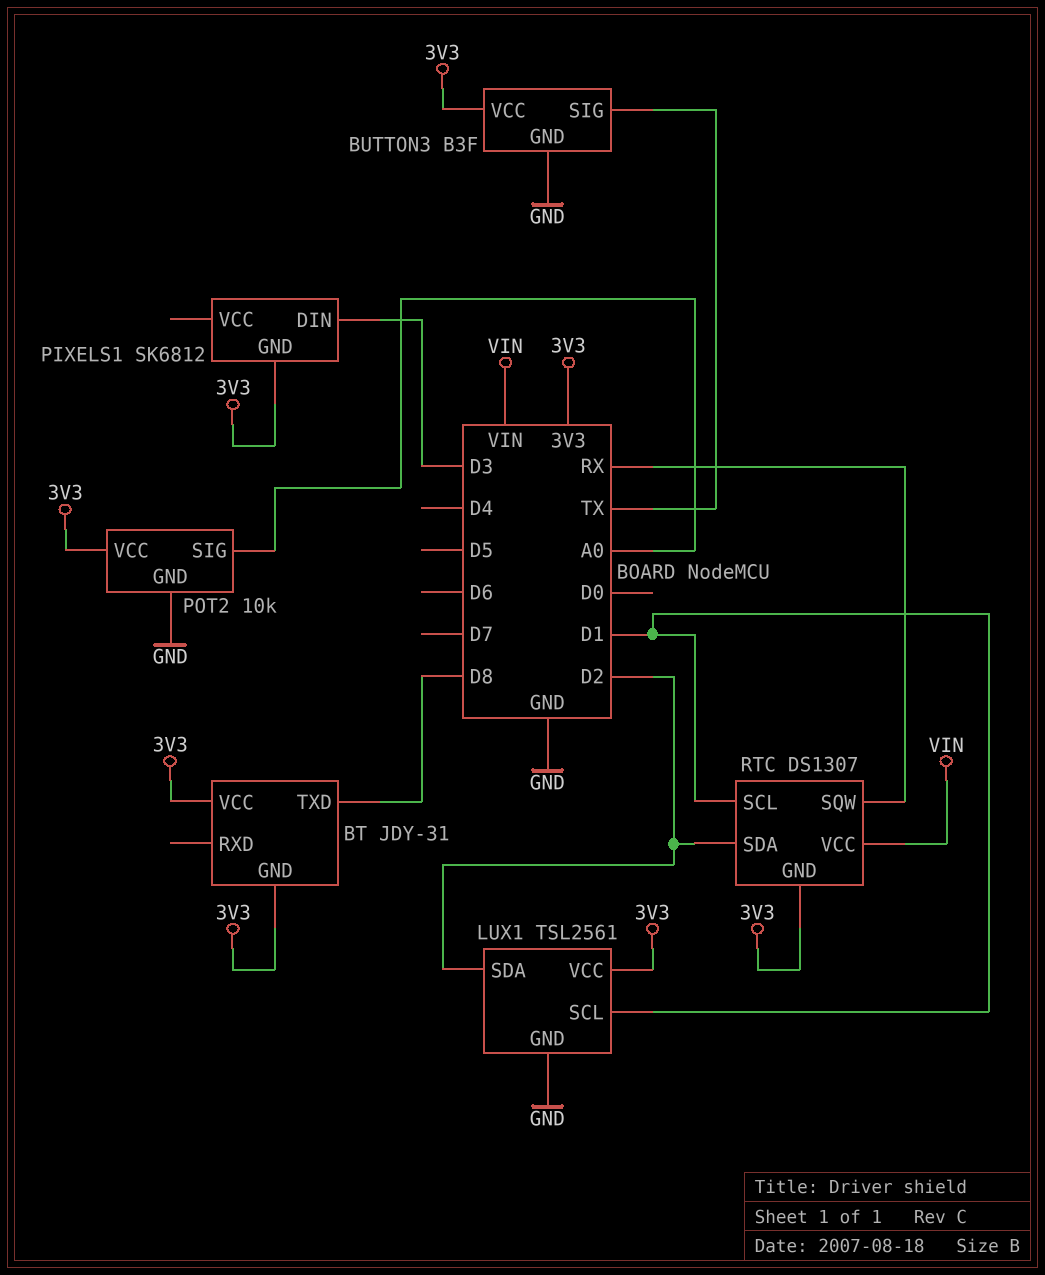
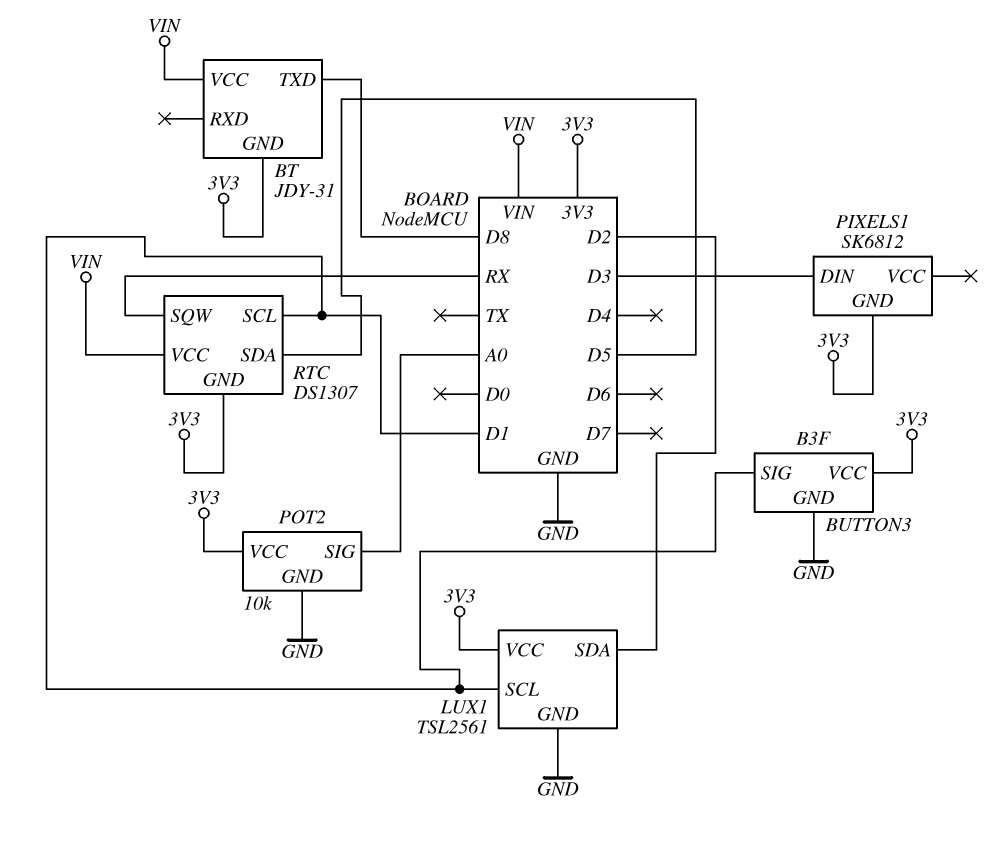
BT pin VCC: 3V3 -> VIN
BUTTON3 pin SIG: TX -> D1
RTC pin SDA: D2 -> D5

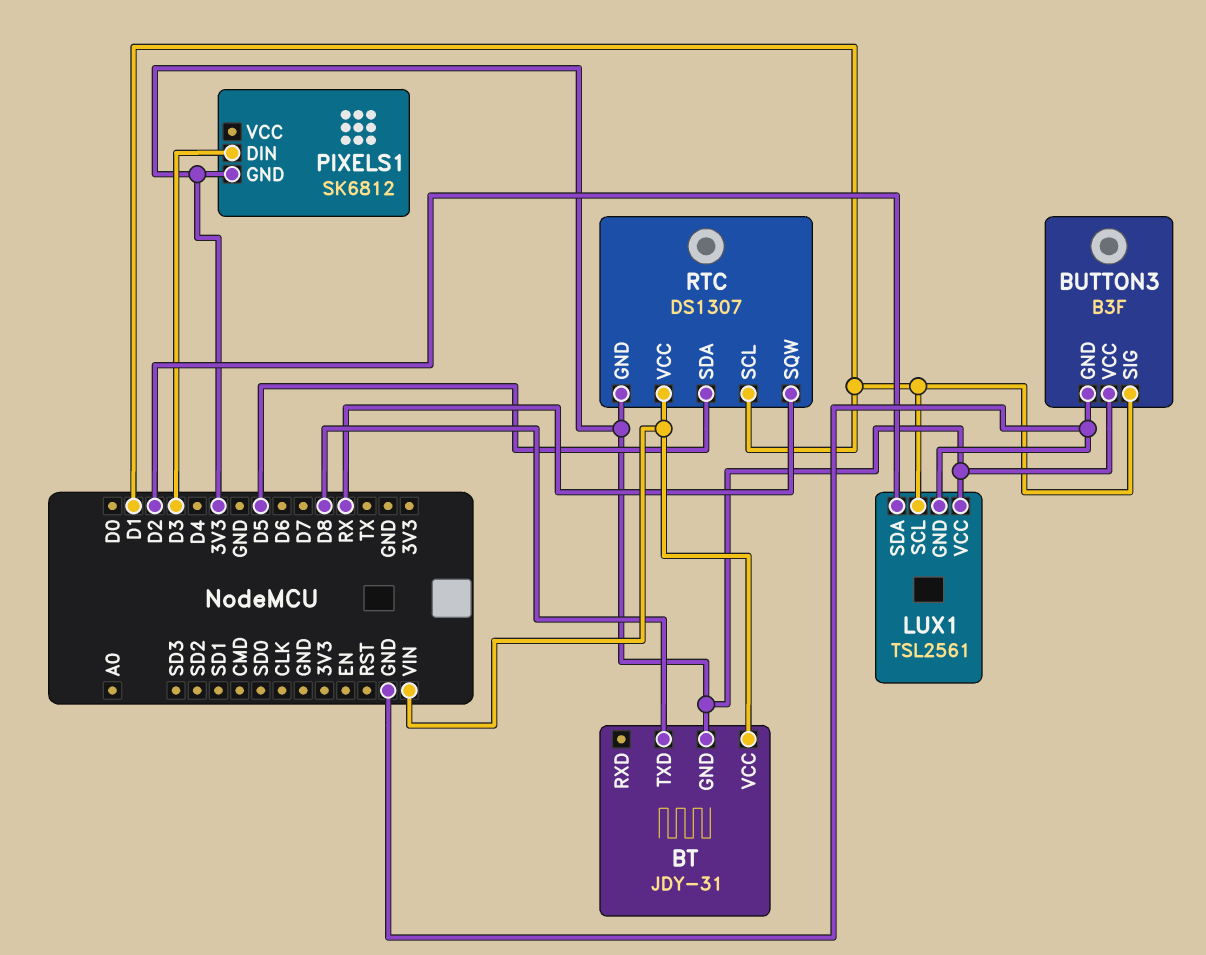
POT2: 10k -> none
POT2 pin GND: GND -> none
POT2 pin SIG: A0 -> none
POT2 pin VCC: 3V3 -> none

